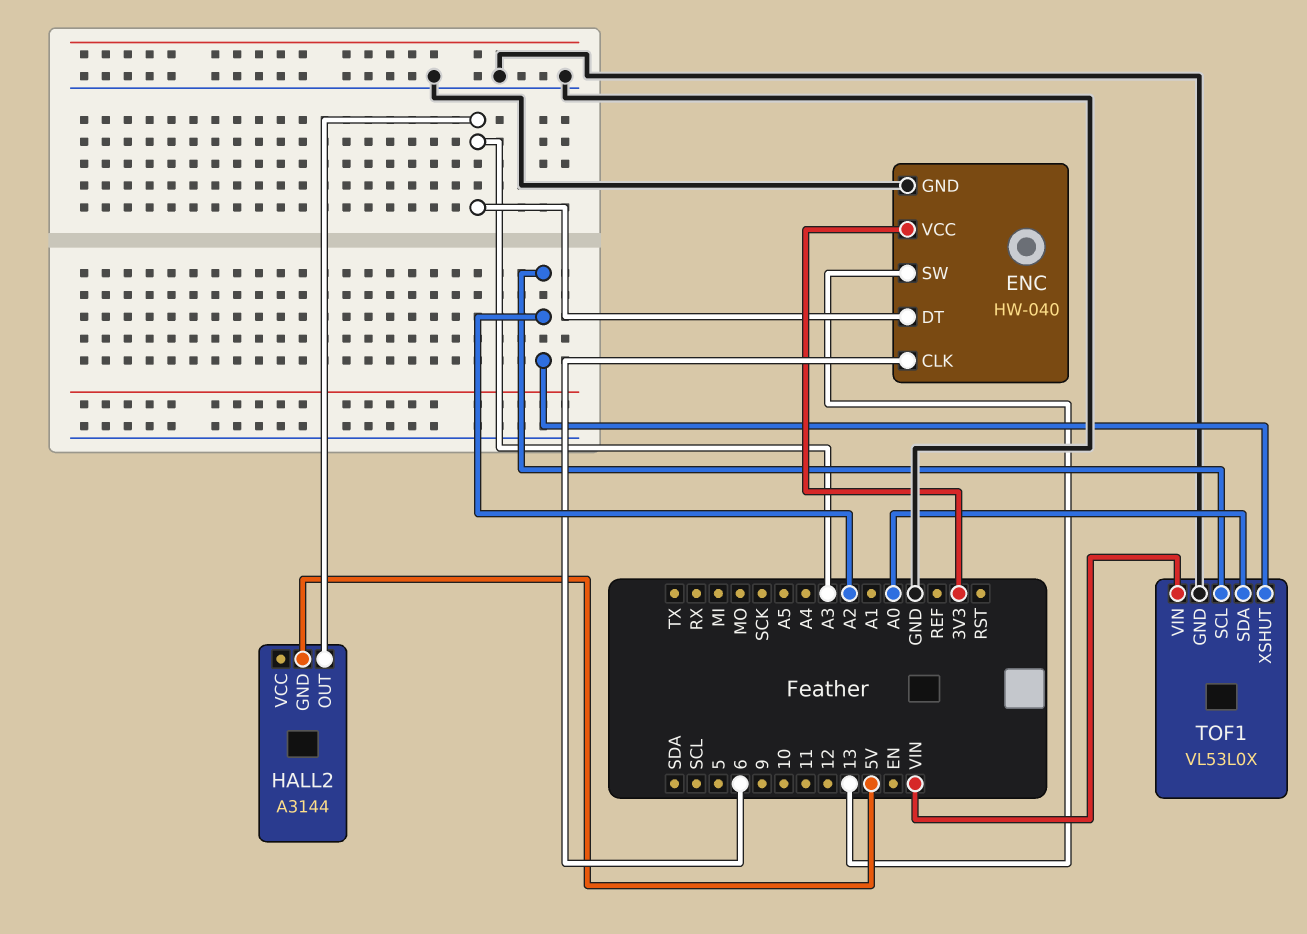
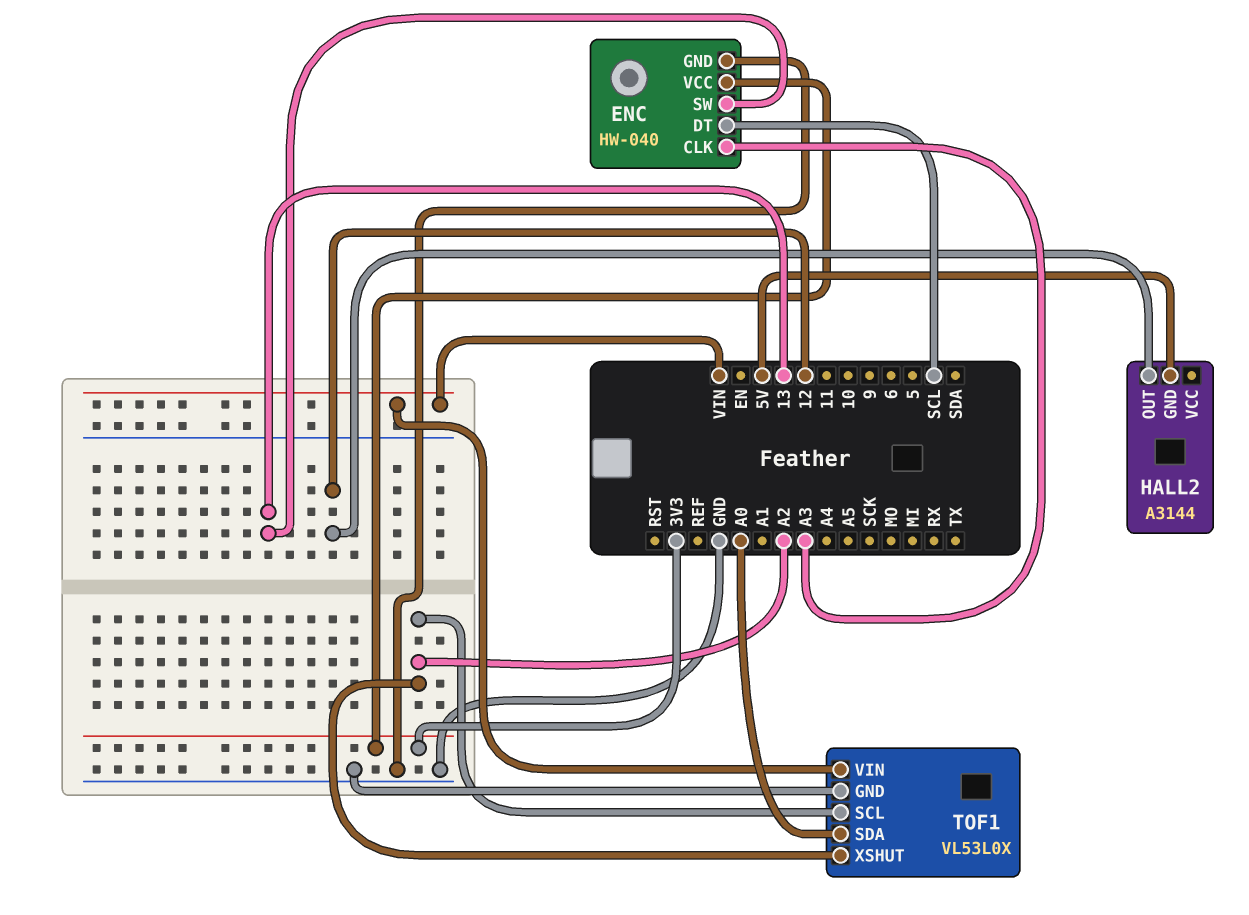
ENC pin CLK: 6 -> A3
ENC pin DT: A3 -> SCL
HALL2 pin OUT: A3 -> 12

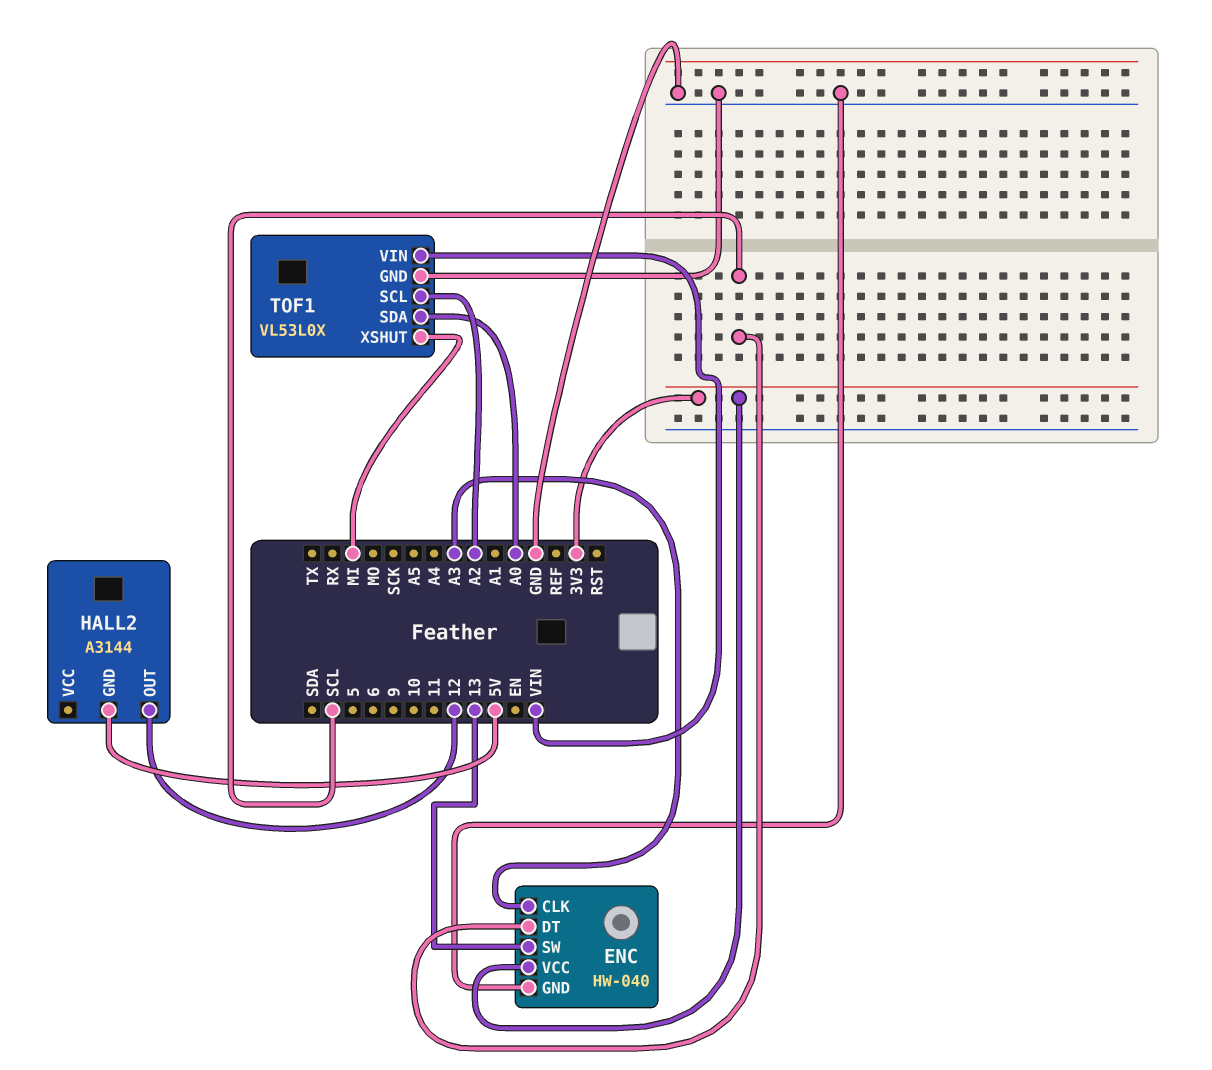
TOF1 pin XSHUT: A2 -> MI

